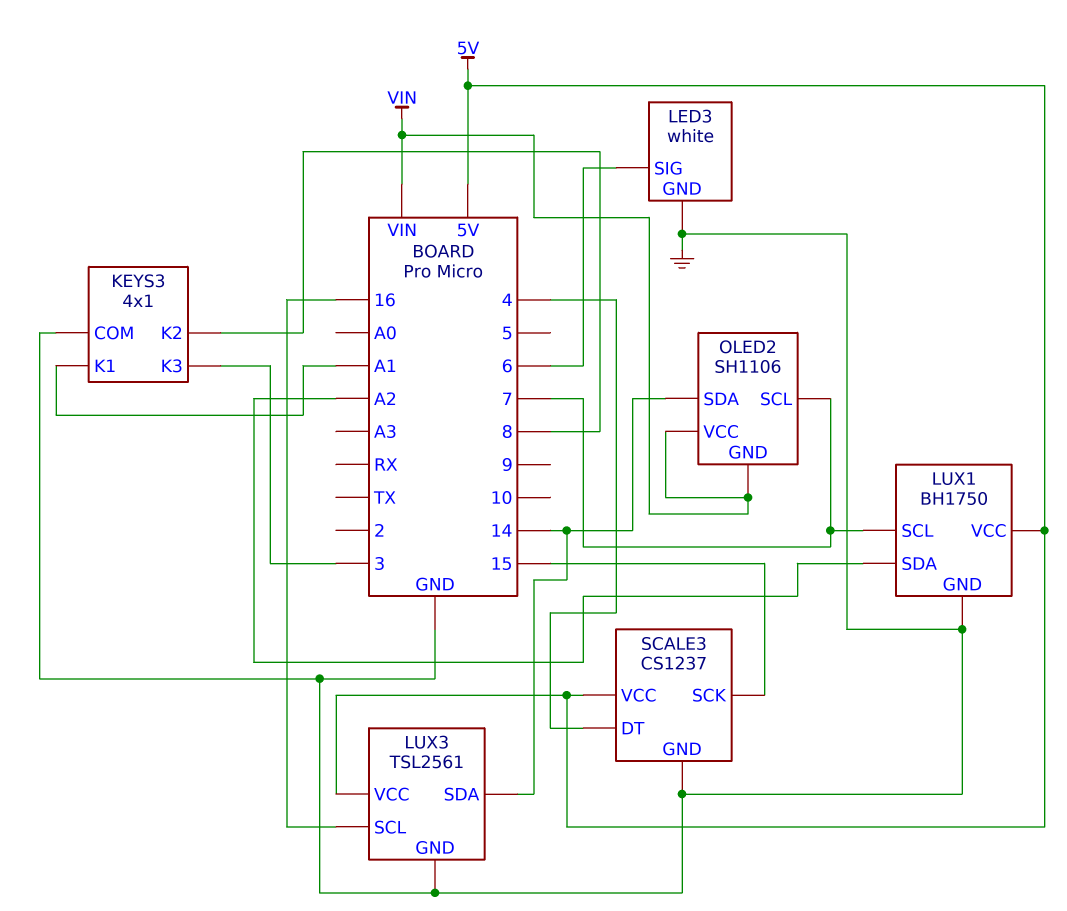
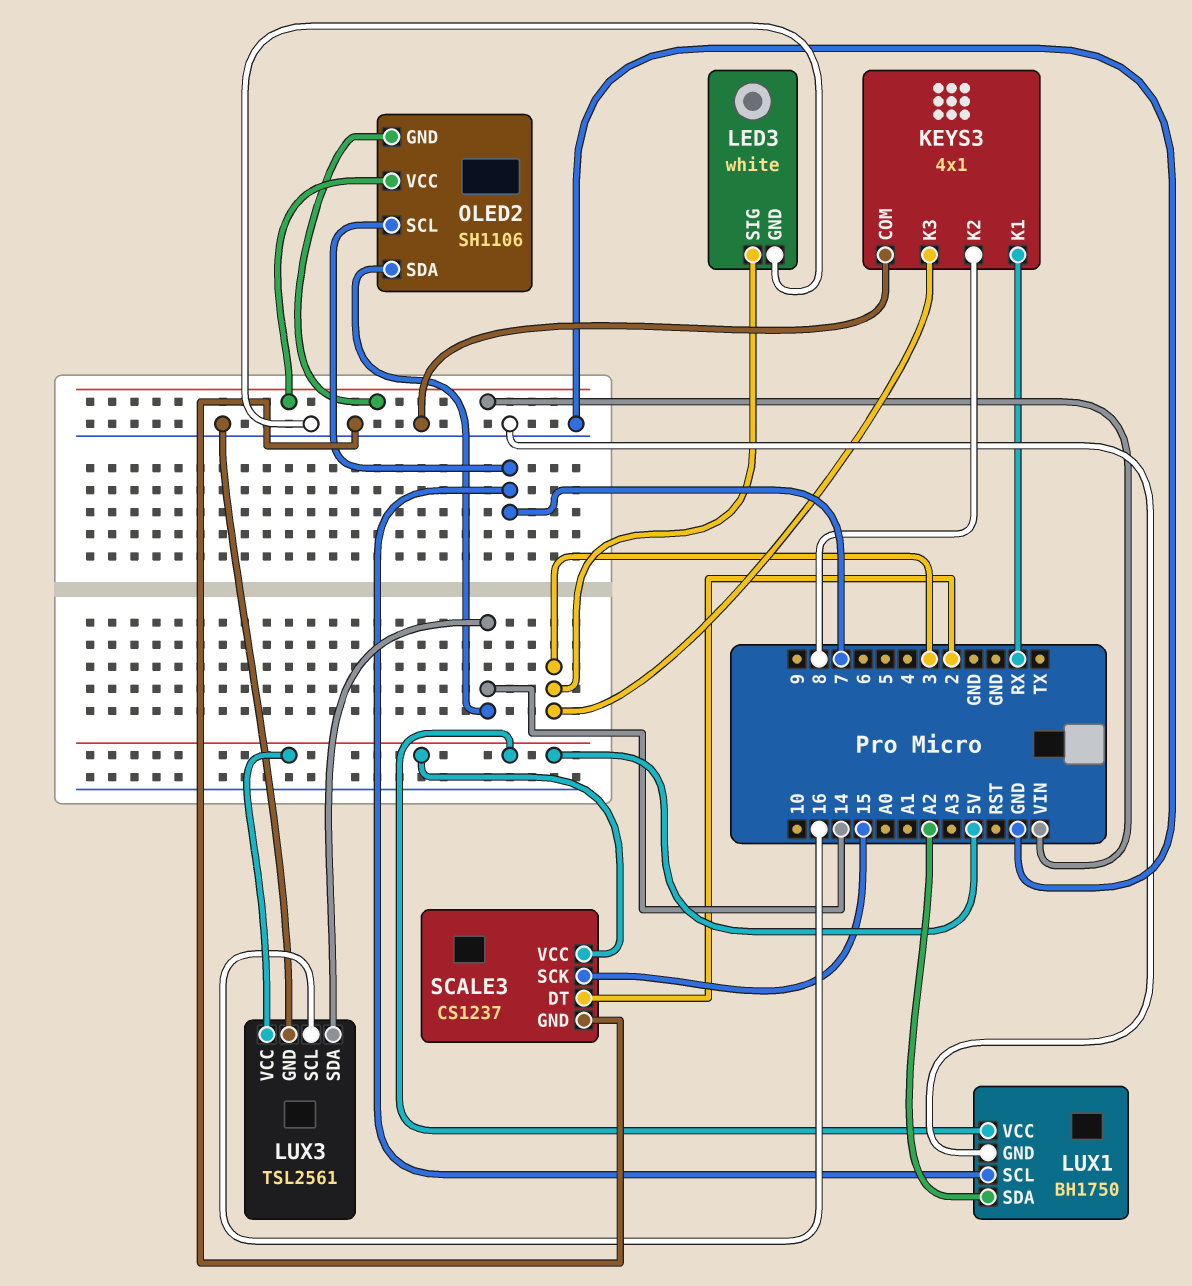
KEYS3 pin K1: A1 -> RX
LED3 pin SIG: 6 -> 3
SCALE3 pin DT: 4 -> 2

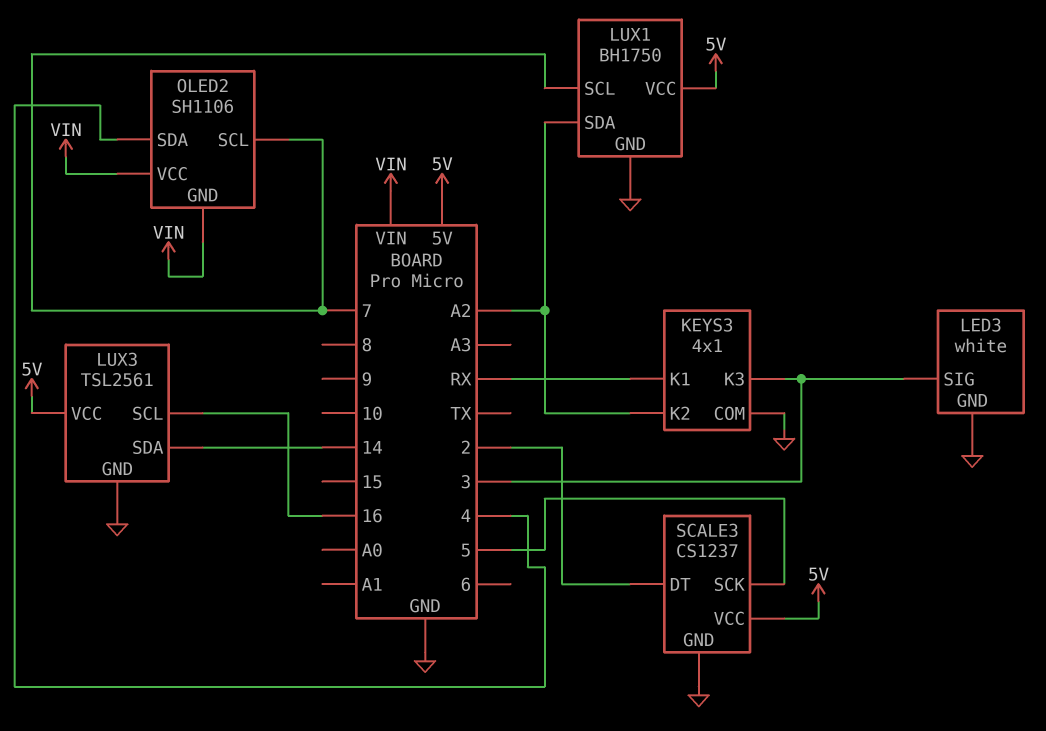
KEYS3 pin K2: 8 -> A2
OLED2 pin SDA: 14 -> 4
SCALE3 pin SCK: 15 -> 5

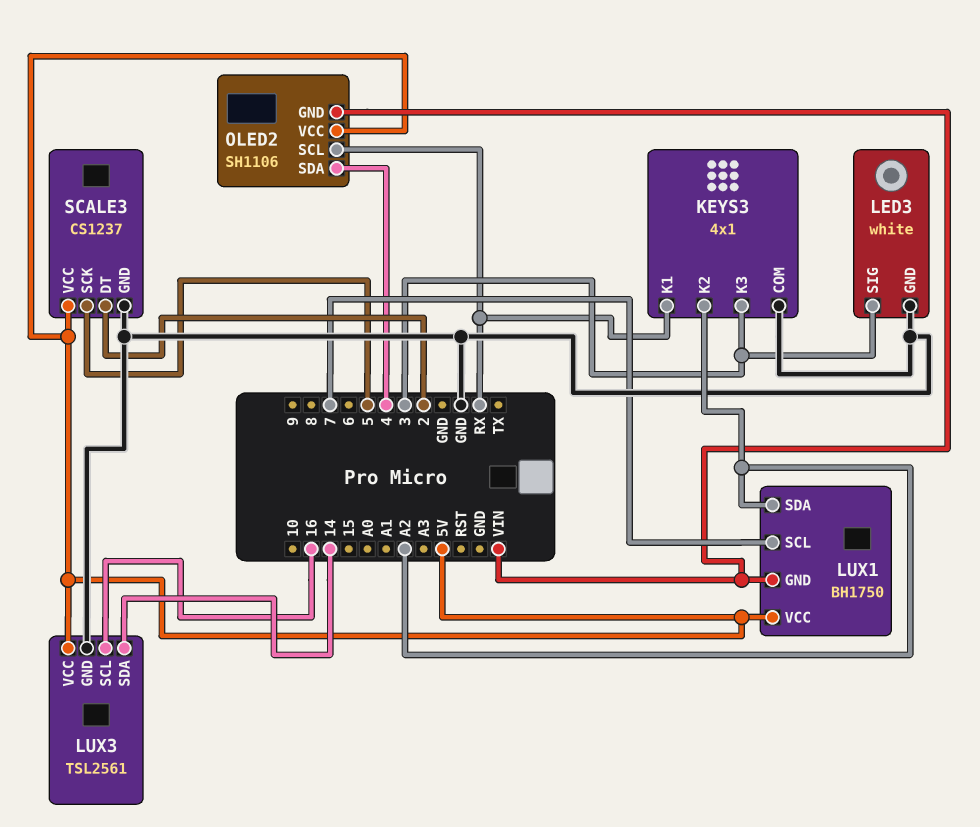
LUX1 pin GND: GND -> VIN
OLED2 pin SCL: 7 -> RX
OLED2 pin VCC: VIN -> 5V

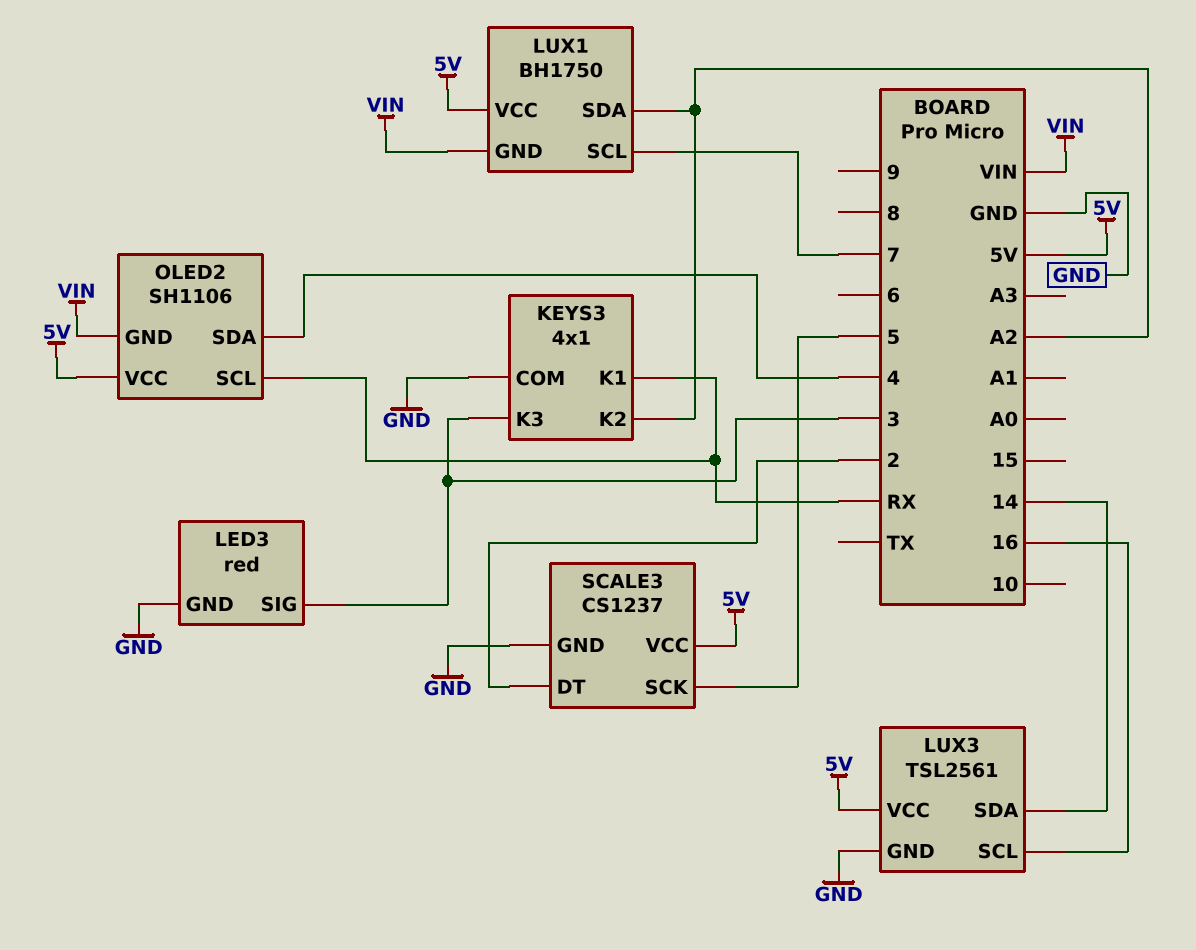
LED3: white -> red

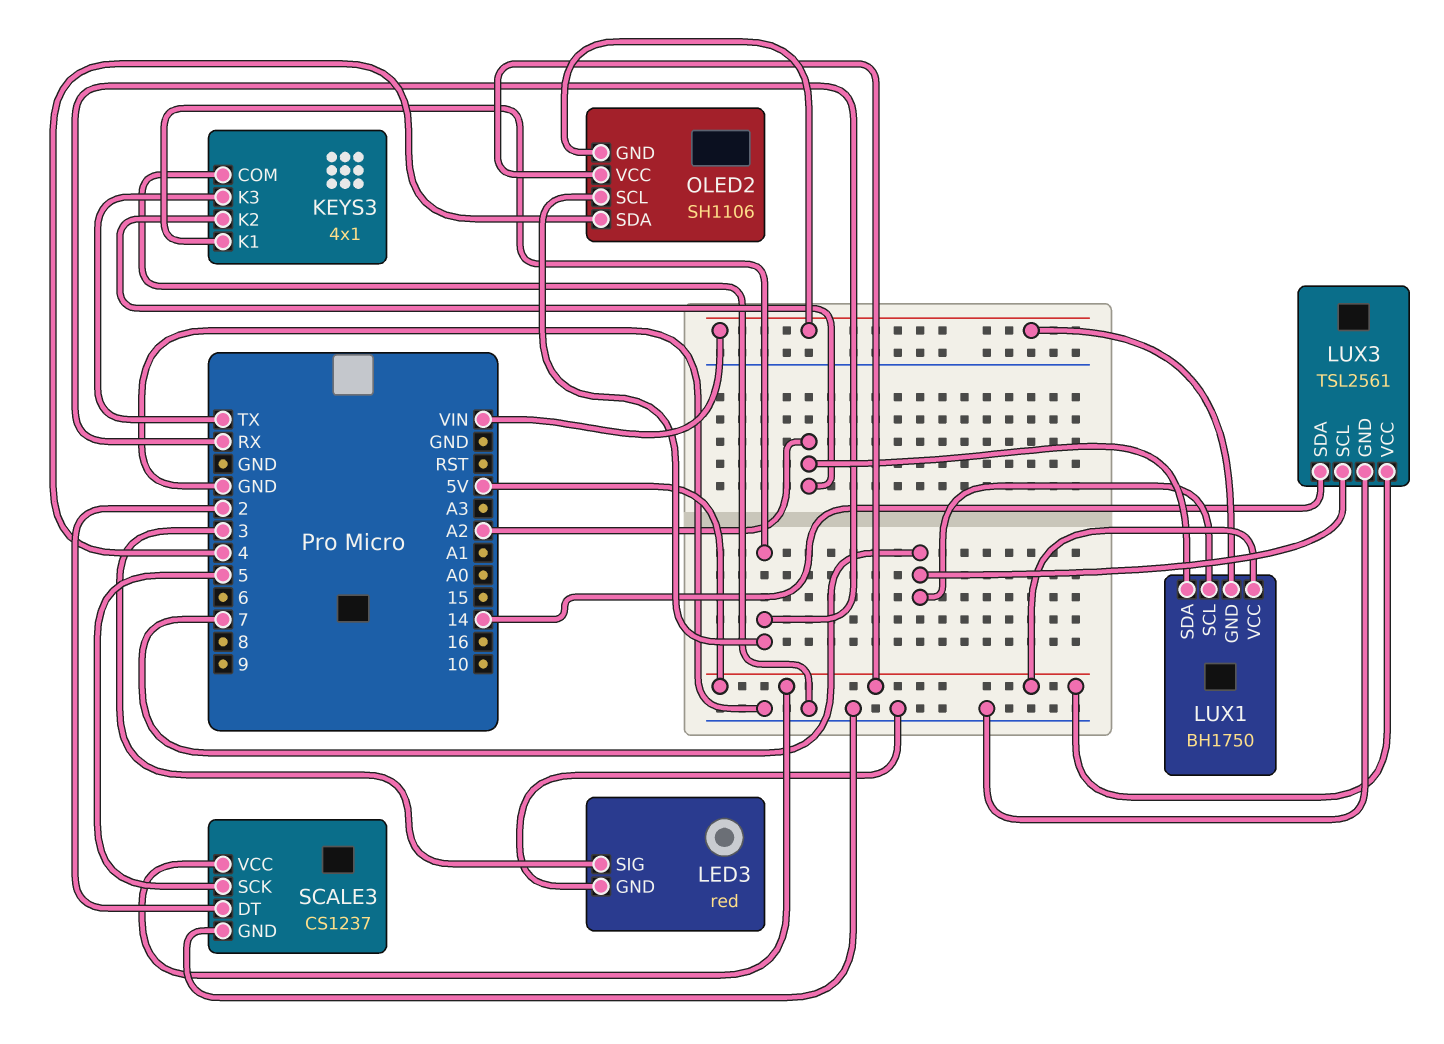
KEYS3 pin K3: 3 -> TX
LUX3 pin SCL: 16 -> 7

